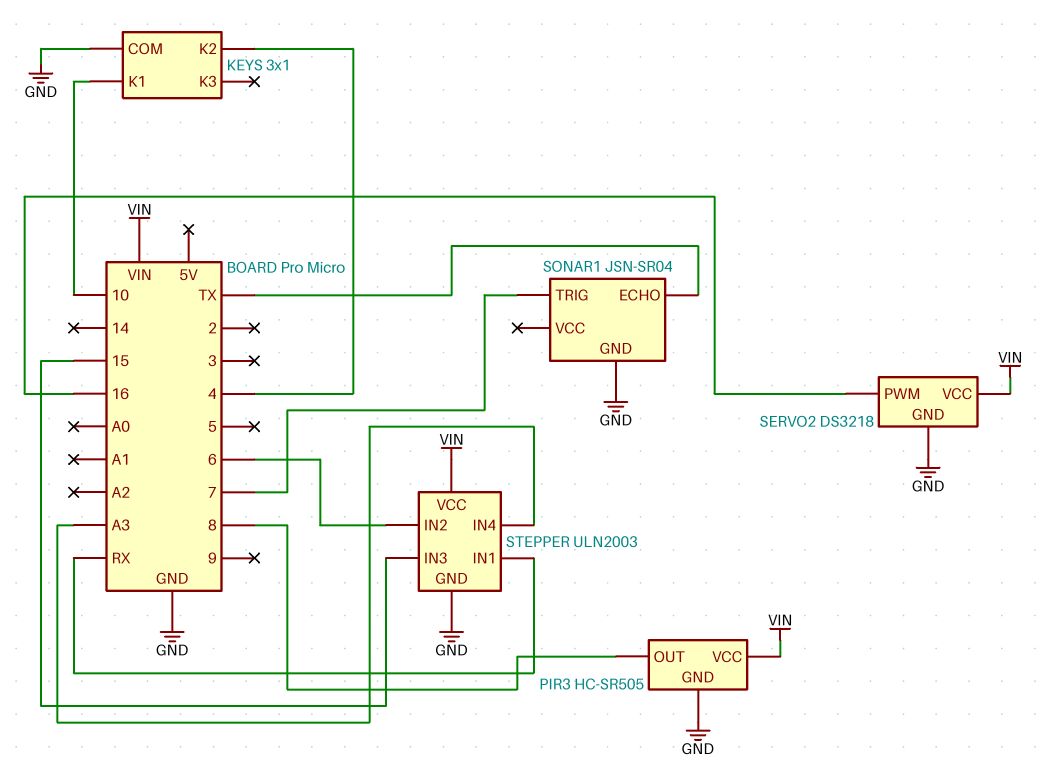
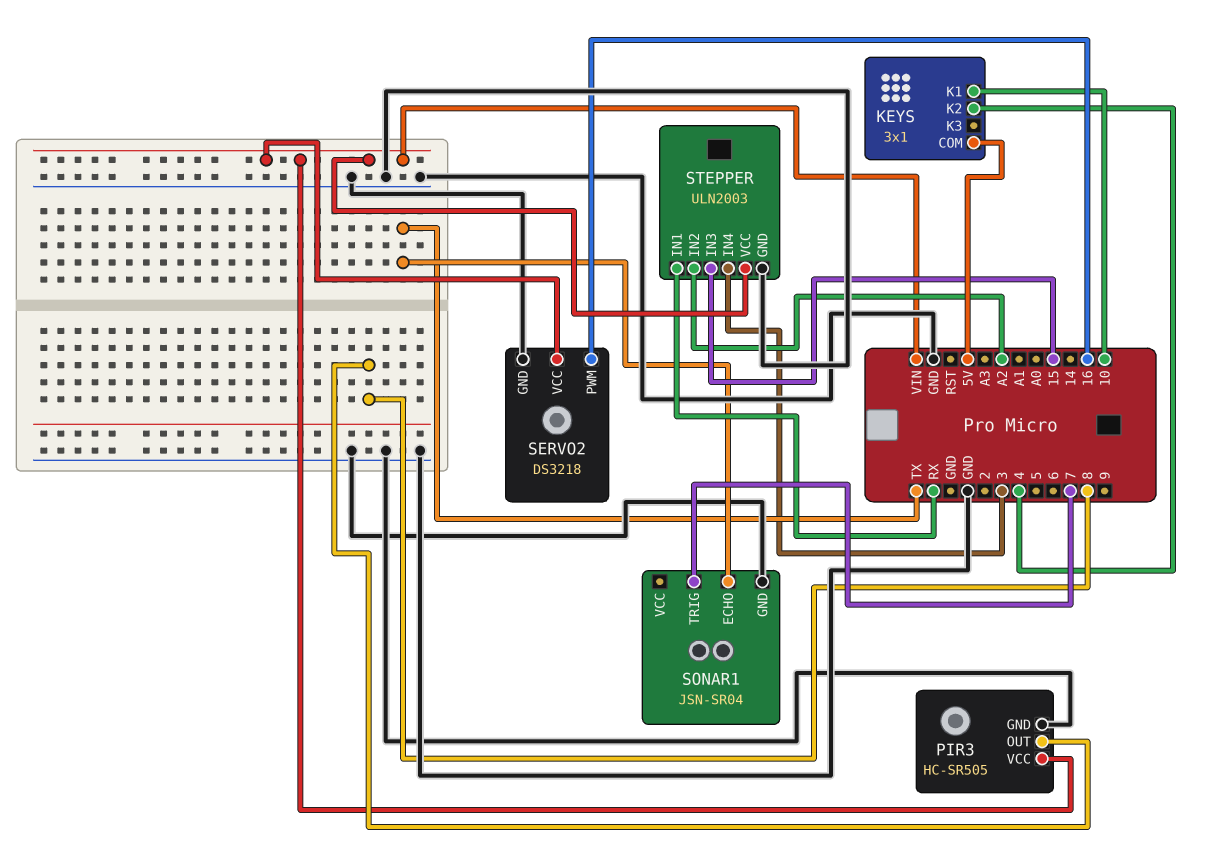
KEYS pin COM: GND -> 5V
STEPPER pin IN2: 6 -> A2
STEPPER pin IN4: A3 -> 3

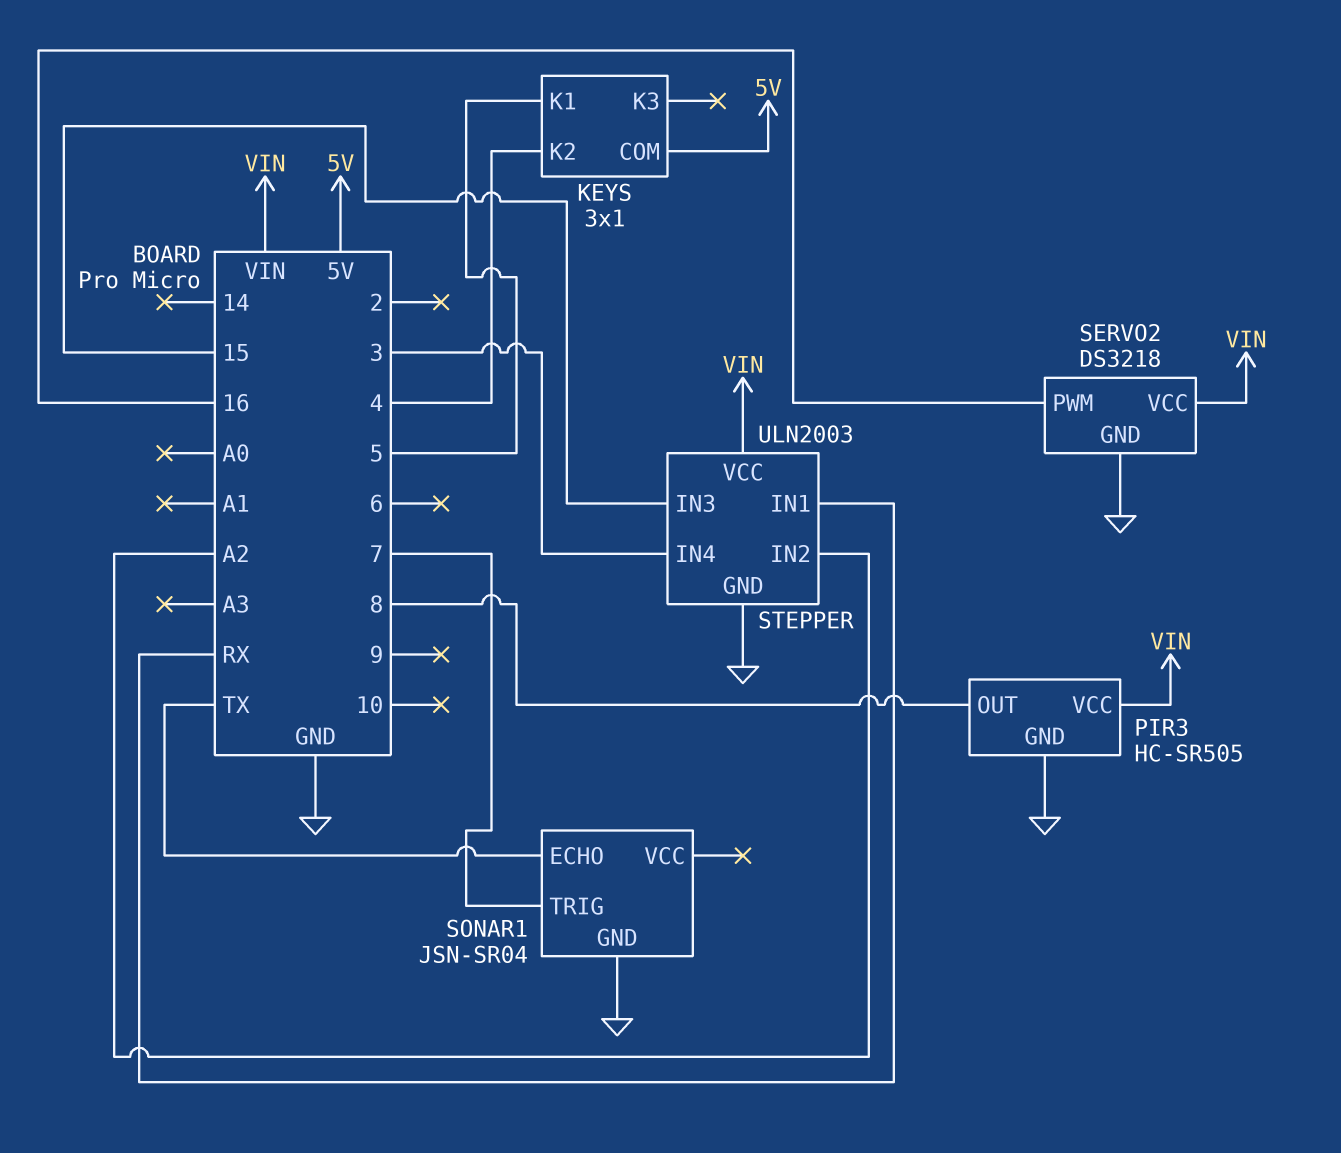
KEYS pin K1: 10 -> 5

